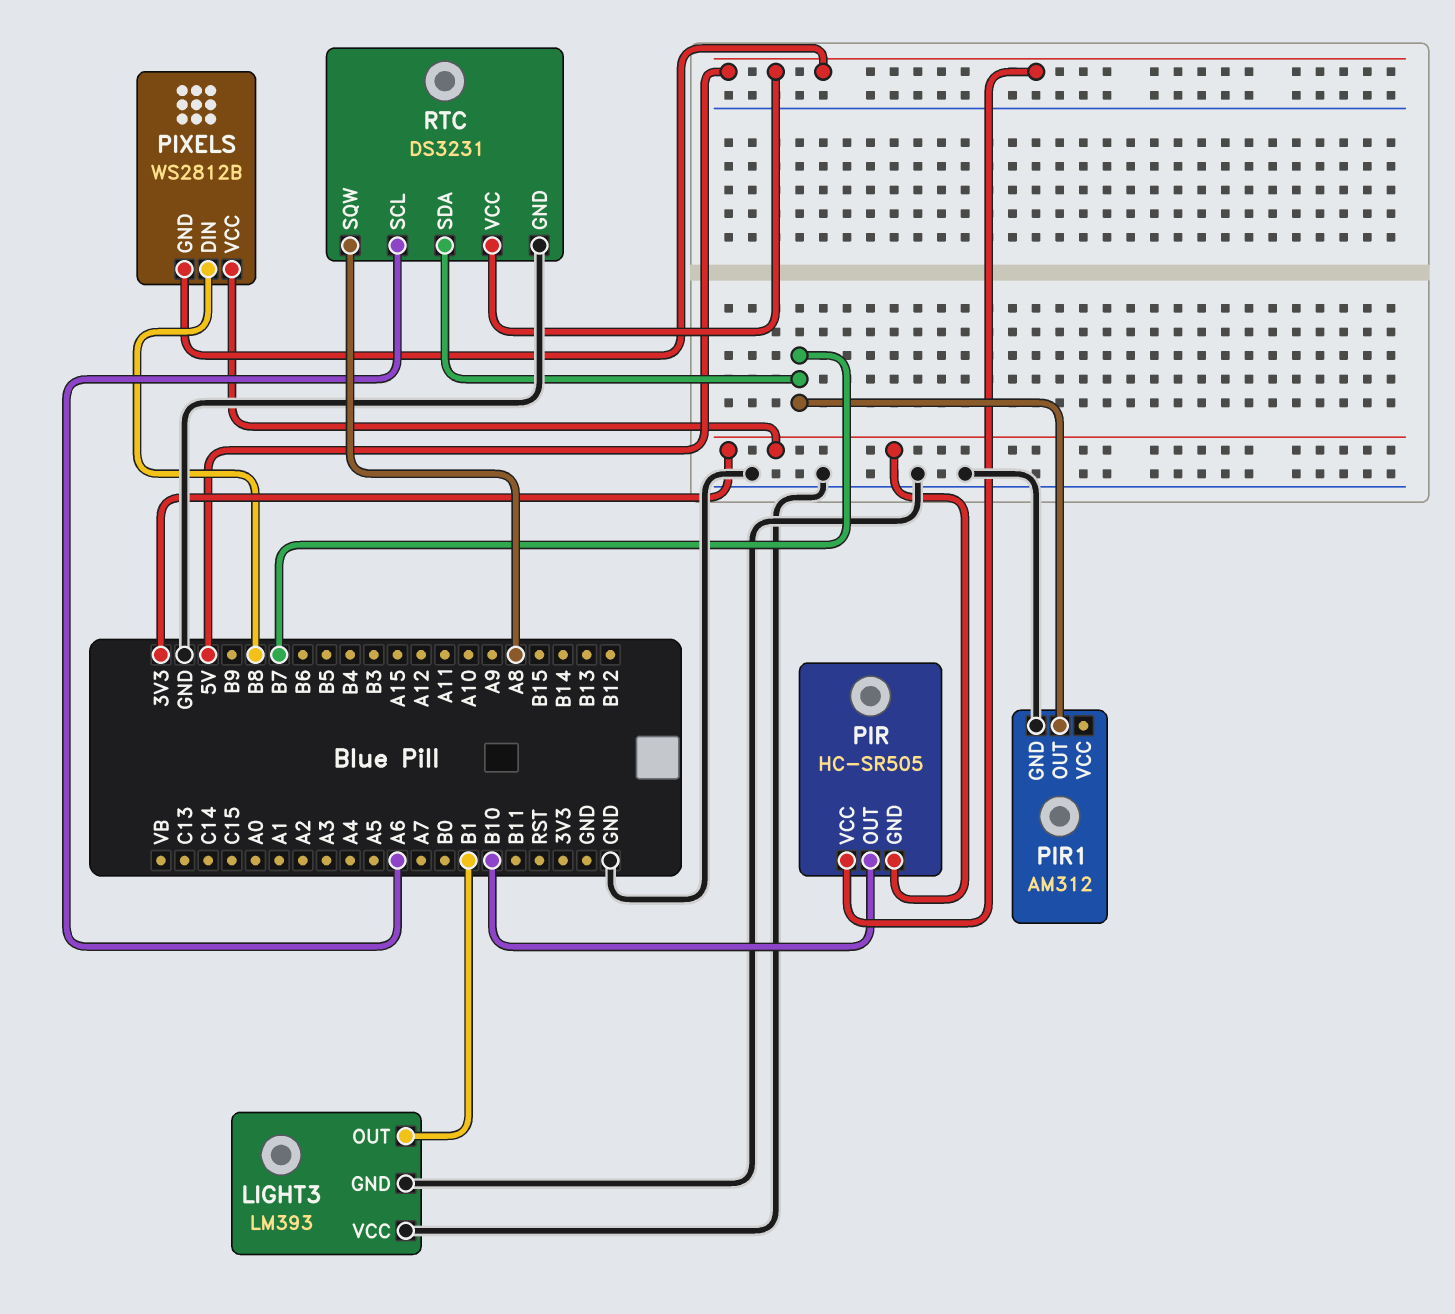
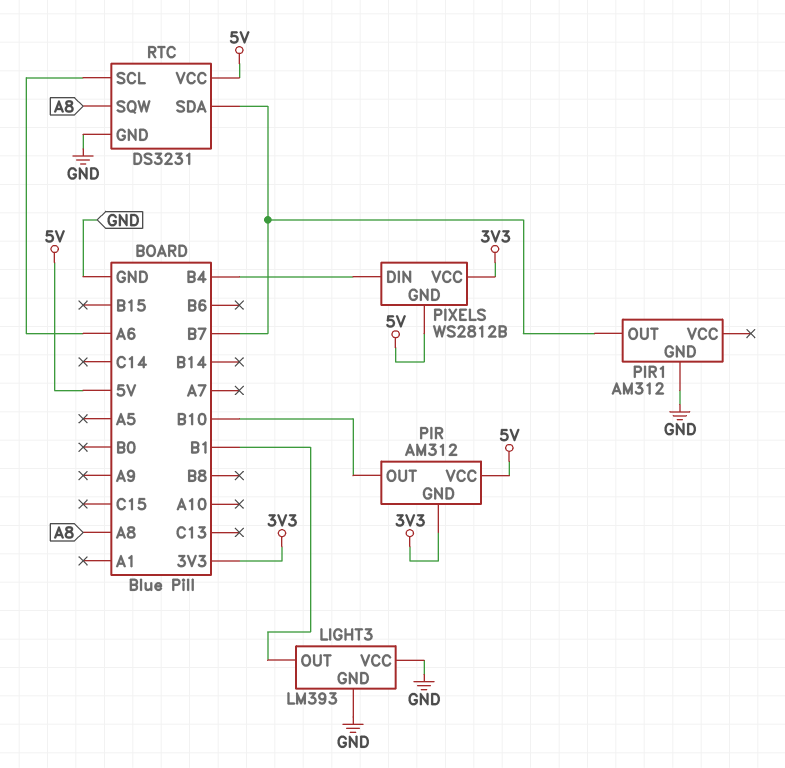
PIR: HC-SR505 -> AM312
PIXELS pin DIN: B8 -> B4

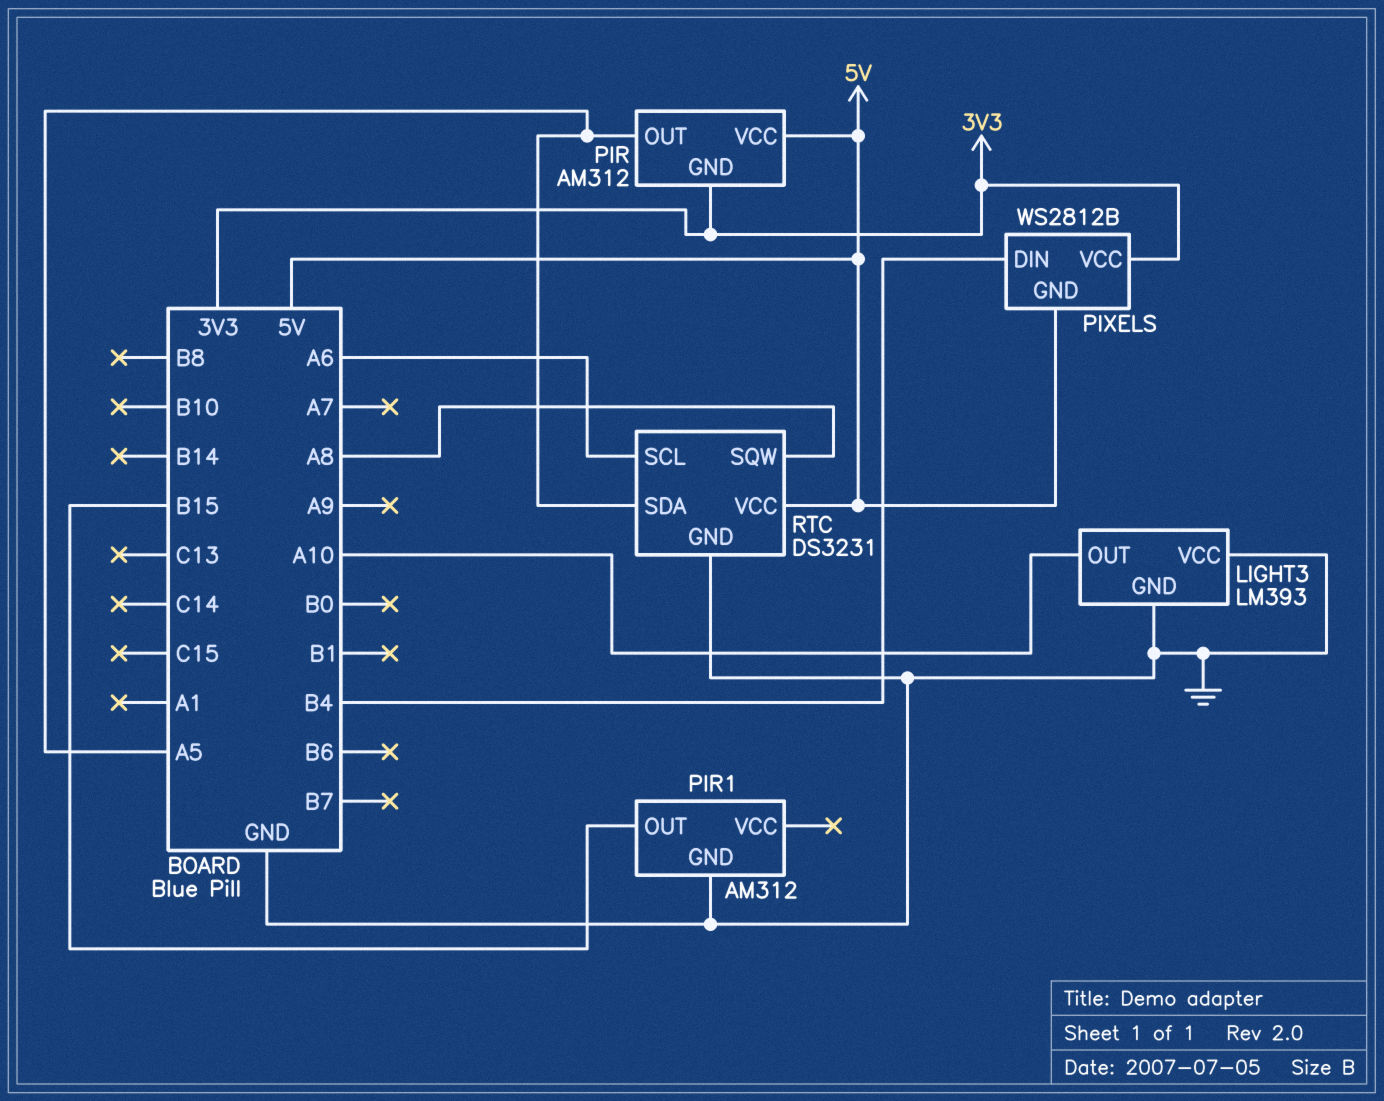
LIGHT3 pin OUT: B1 -> A10
PIR pin OUT: B10 -> A5
PIR1 pin OUT: B7 -> B15
RTC pin SDA: B7 -> A5

